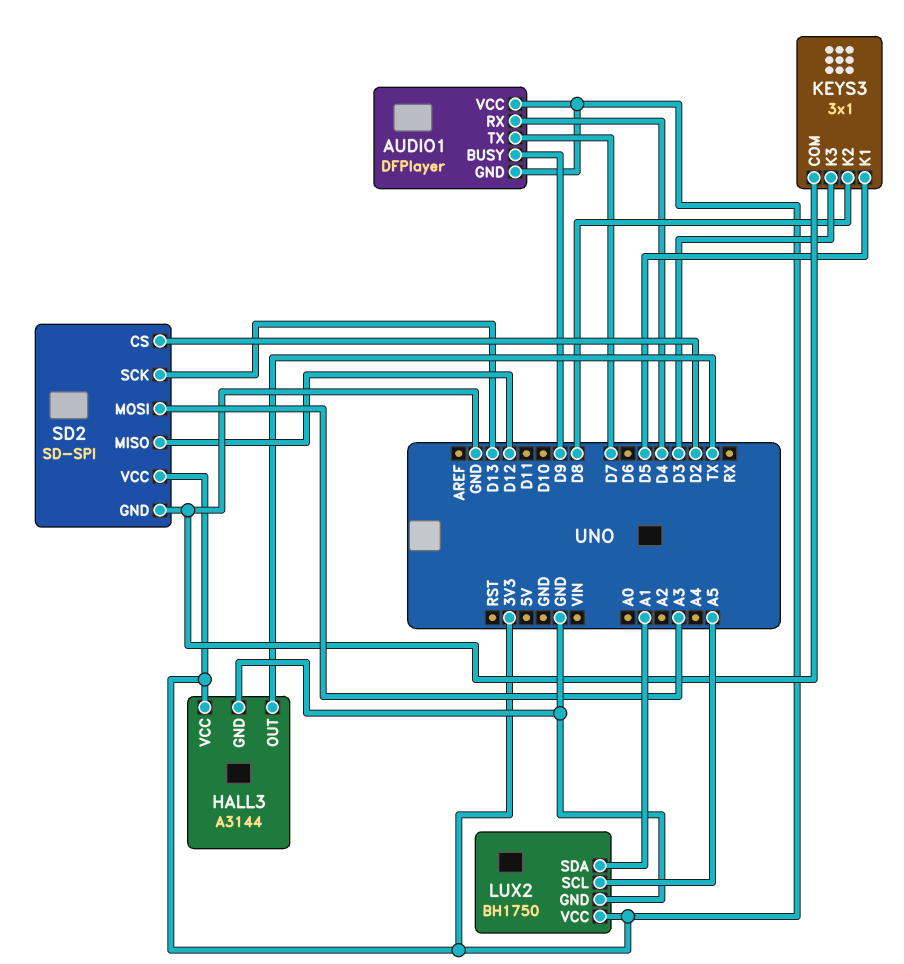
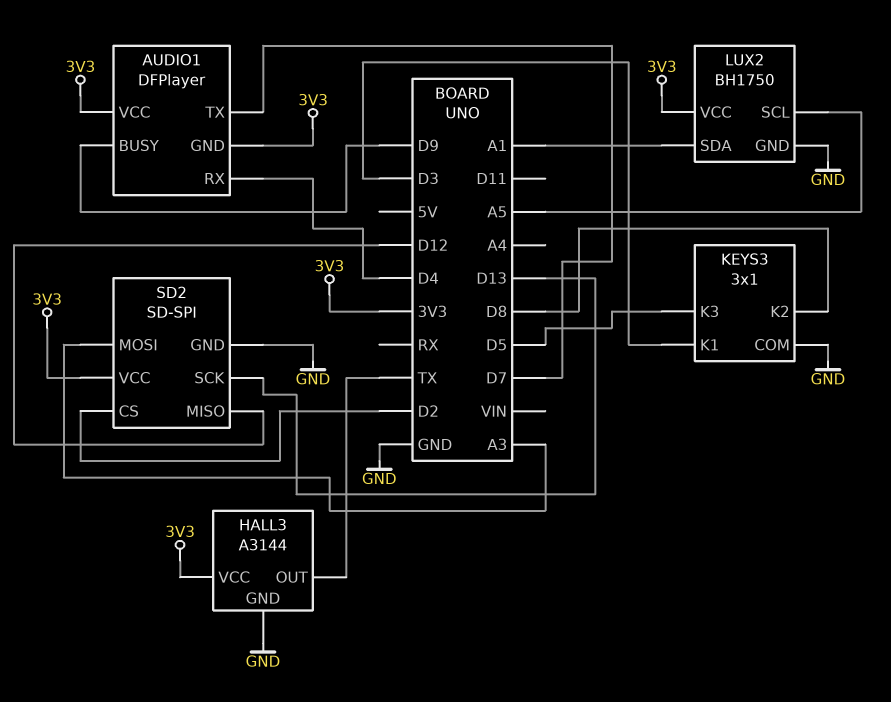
KEYS3 pin K1: D5 -> D3
KEYS3 pin K3: D3 -> D5

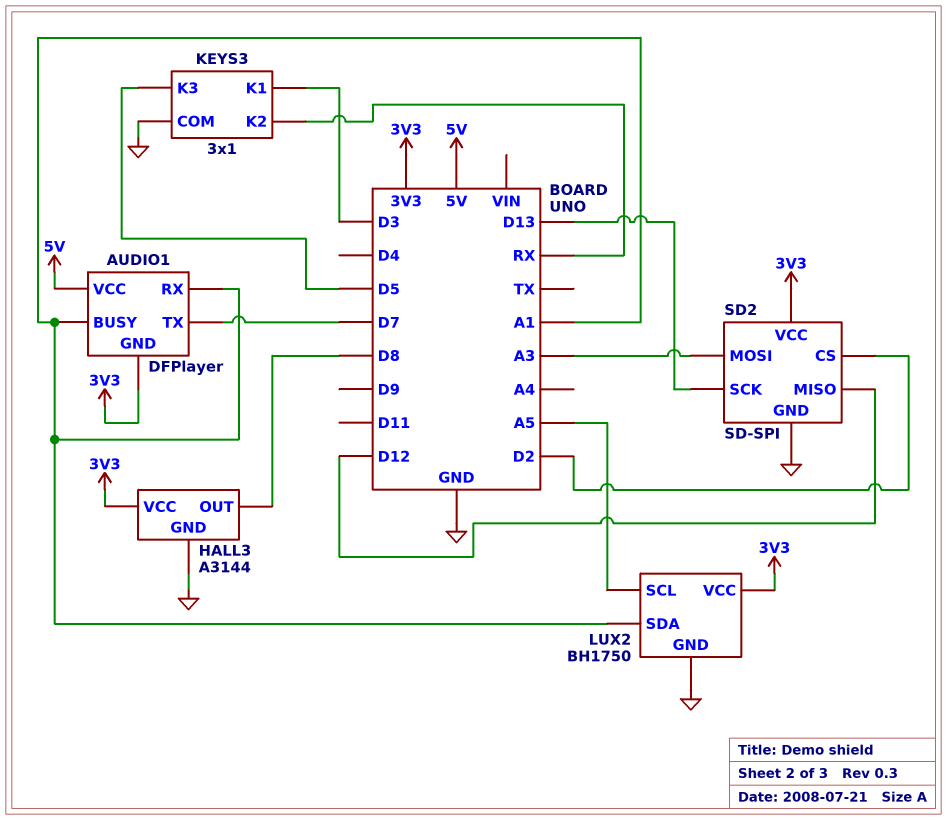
AUDIO1 pin BUSY: D9 -> A1
AUDIO1 pin RX: D4 -> A1
AUDIO1 pin VCC: 3V3 -> 5V
HALL3 pin OUT: TX -> D8
KEYS3 pin K2: D8 -> RX

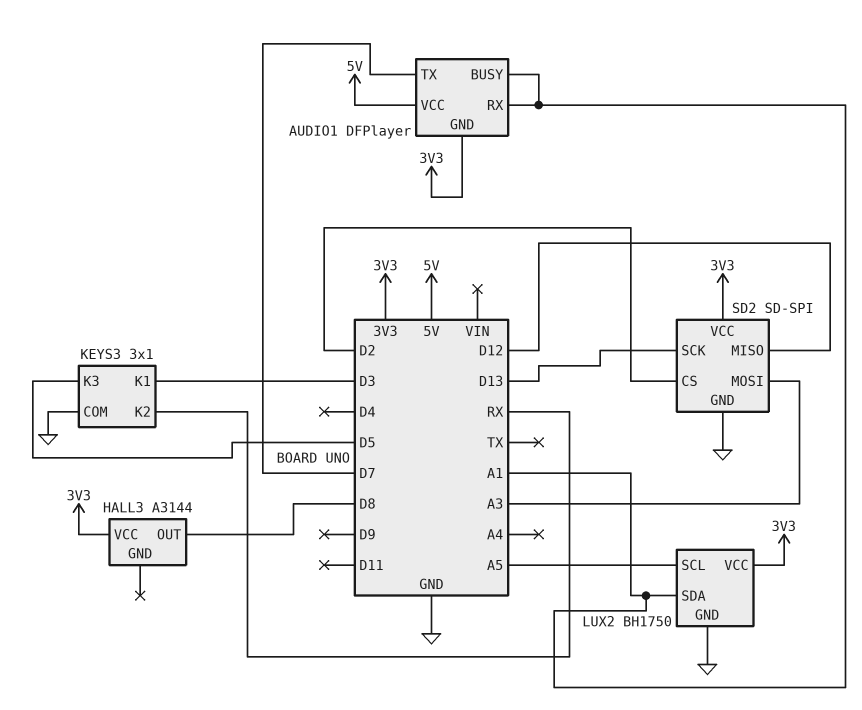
HALL3 pin GND: GND -> none

